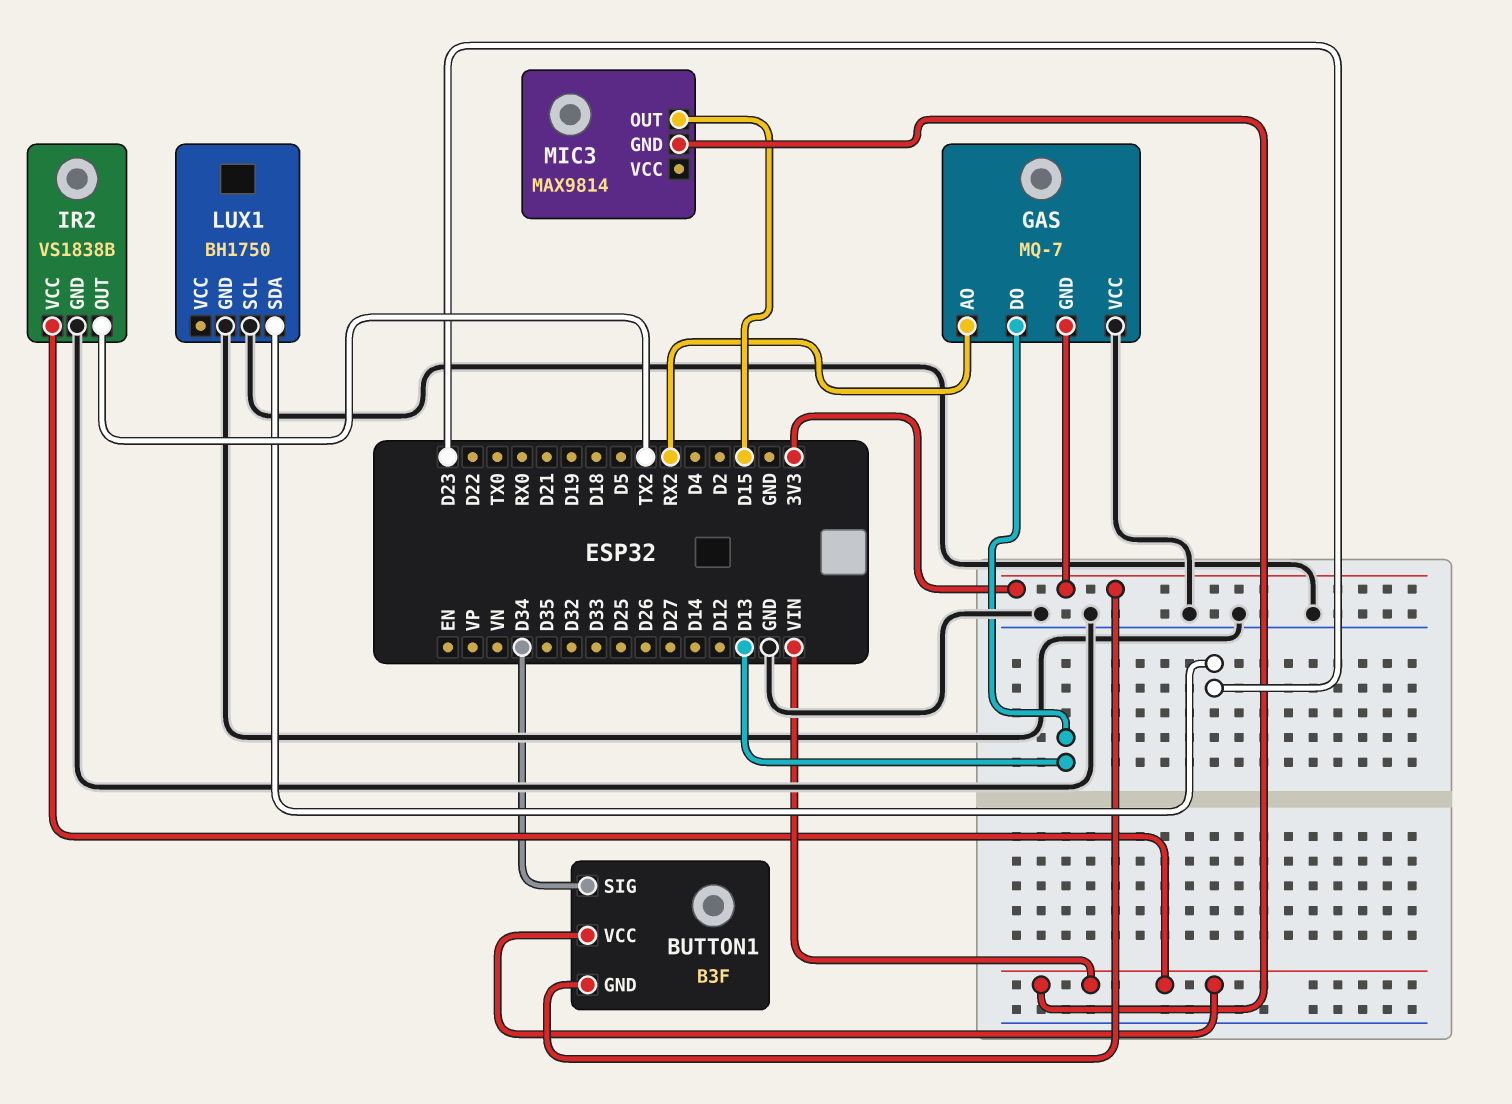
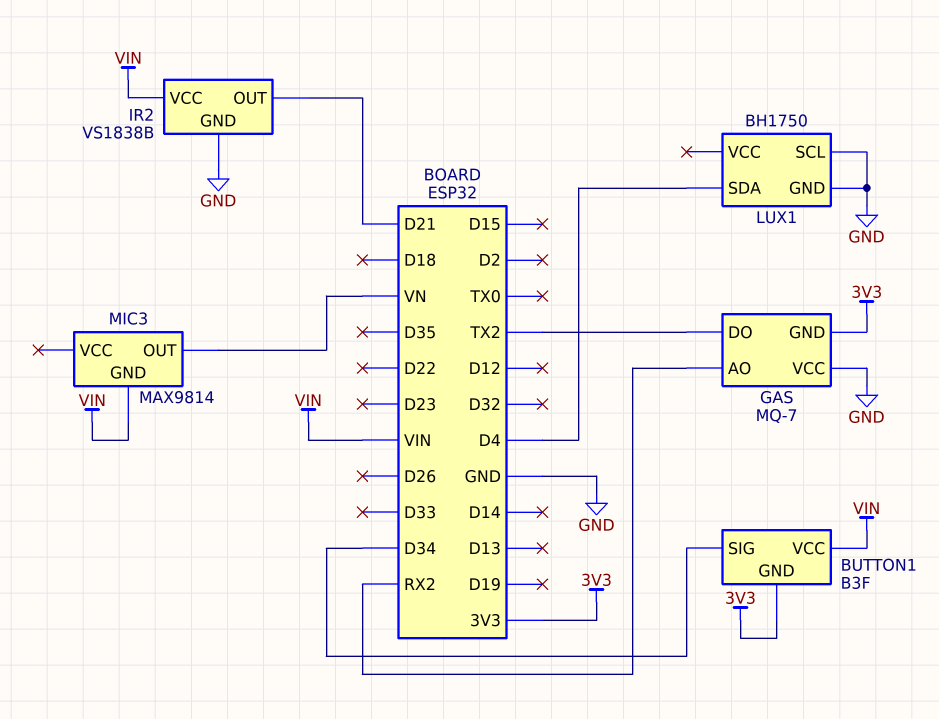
GAS pin DO: D13 -> TX2
IR2 pin OUT: TX2 -> D21
LUX1 pin SDA: D23 -> D4
MIC3 pin OUT: D15 -> VN

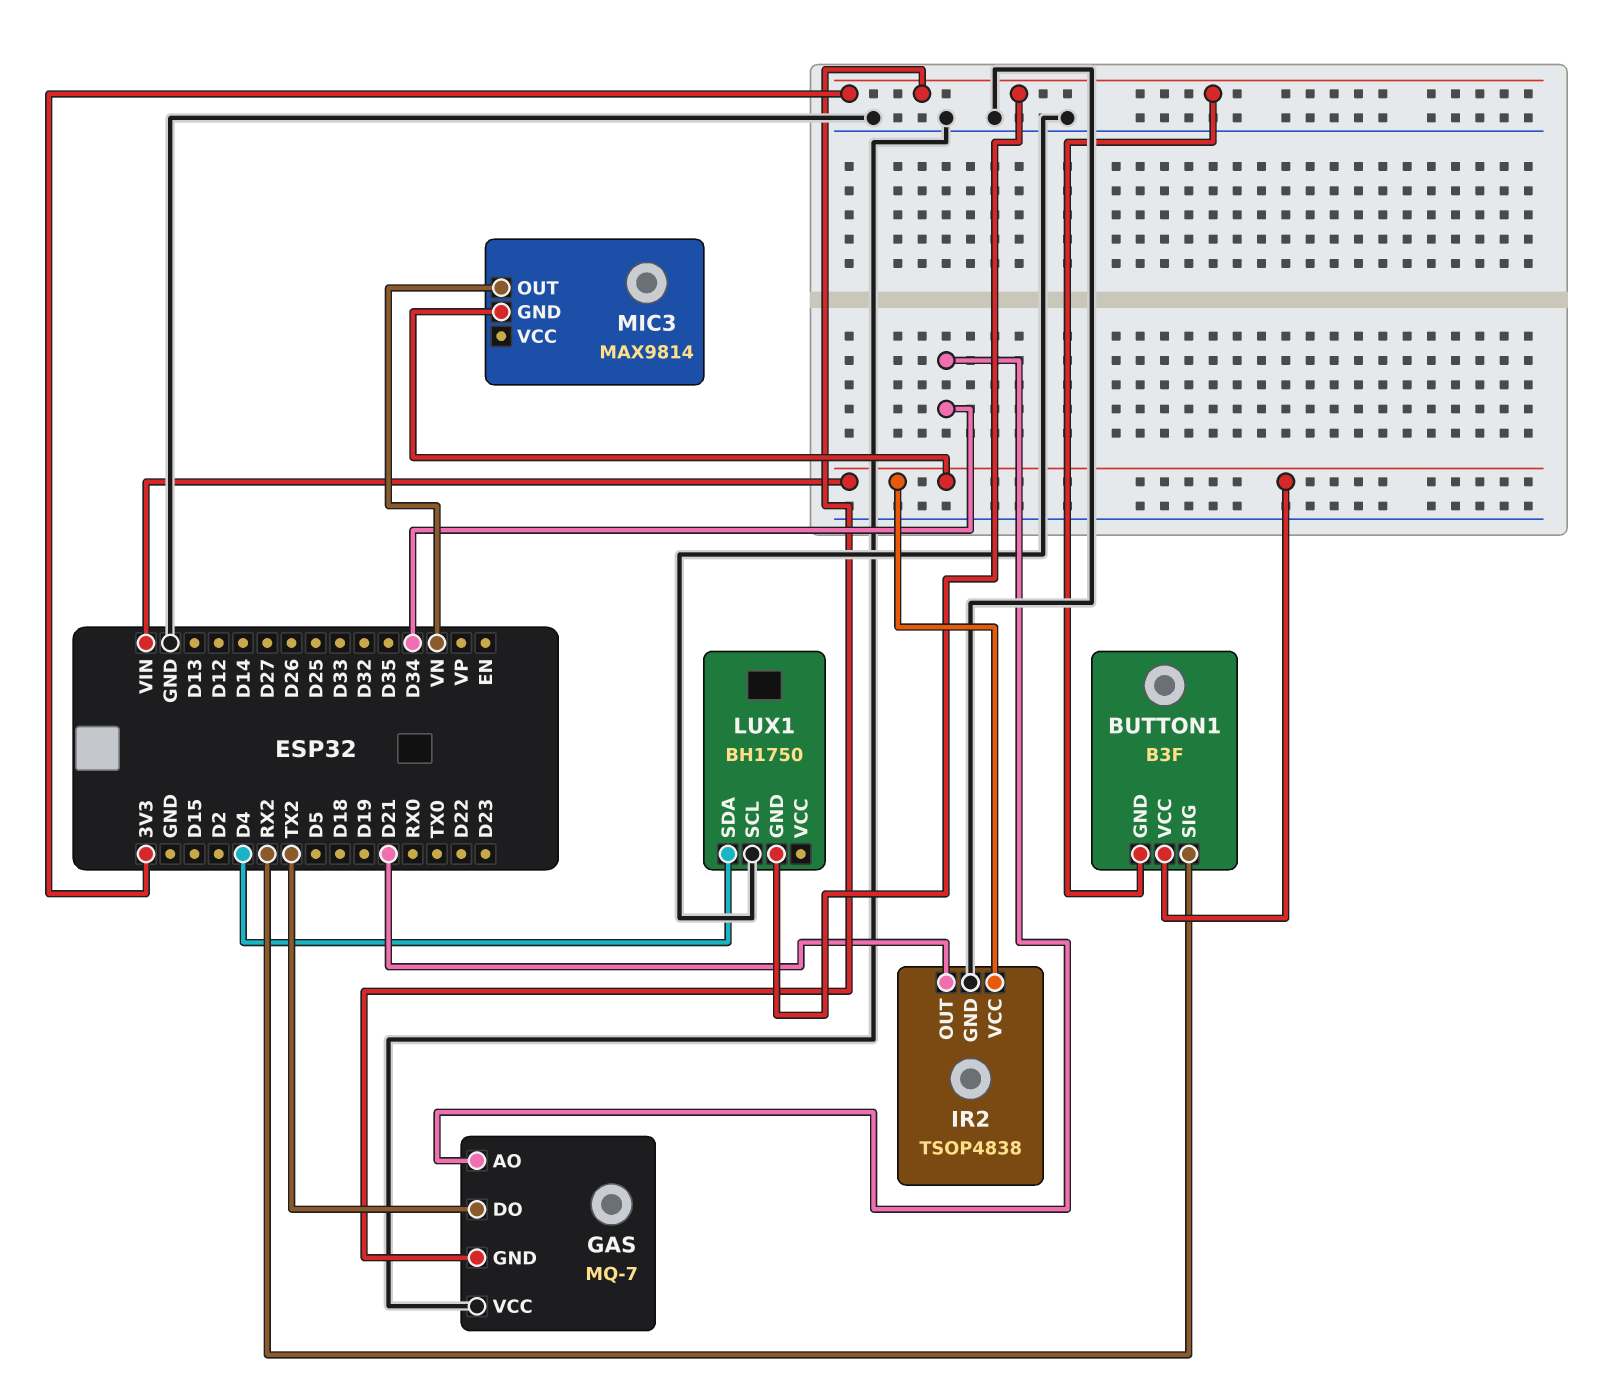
BUTTON1 pin SIG: D34 -> RX2
GAS pin AO: RX2 -> D34
IR2: VS1838B -> TSOP4838
LUX1 pin GND: GND -> 3V3

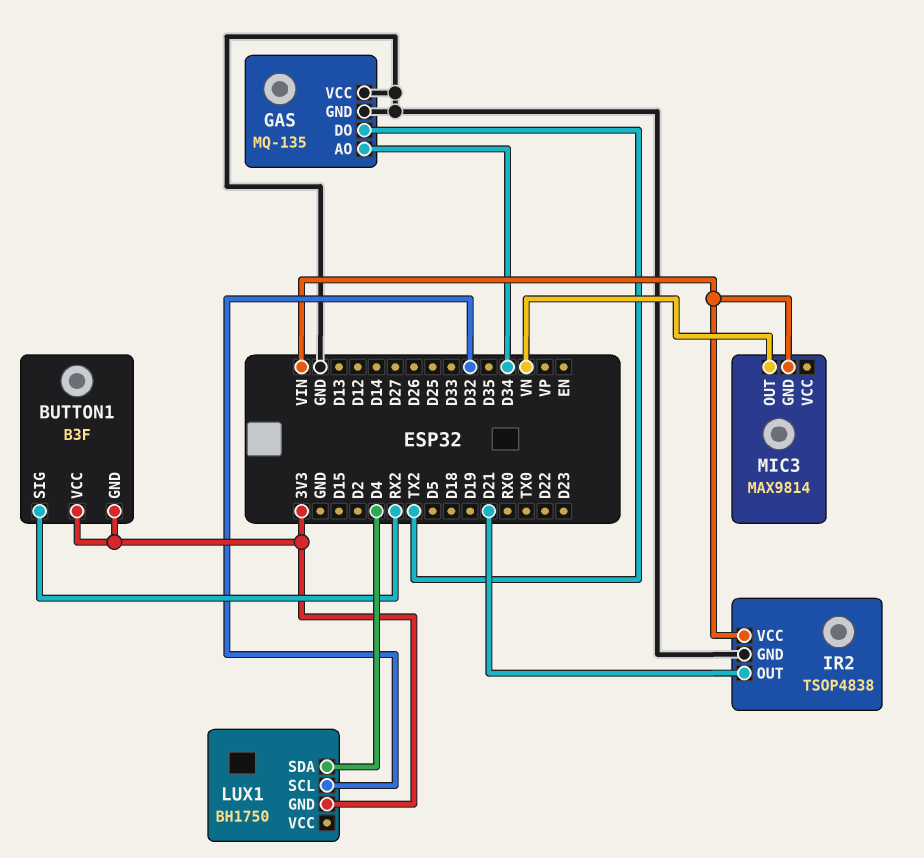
BUTTON1 pin VCC: VIN -> 3V3
GAS: MQ-7 -> MQ-135
GAS pin GND: 3V3 -> GND
LUX1 pin SCL: GND -> D32

